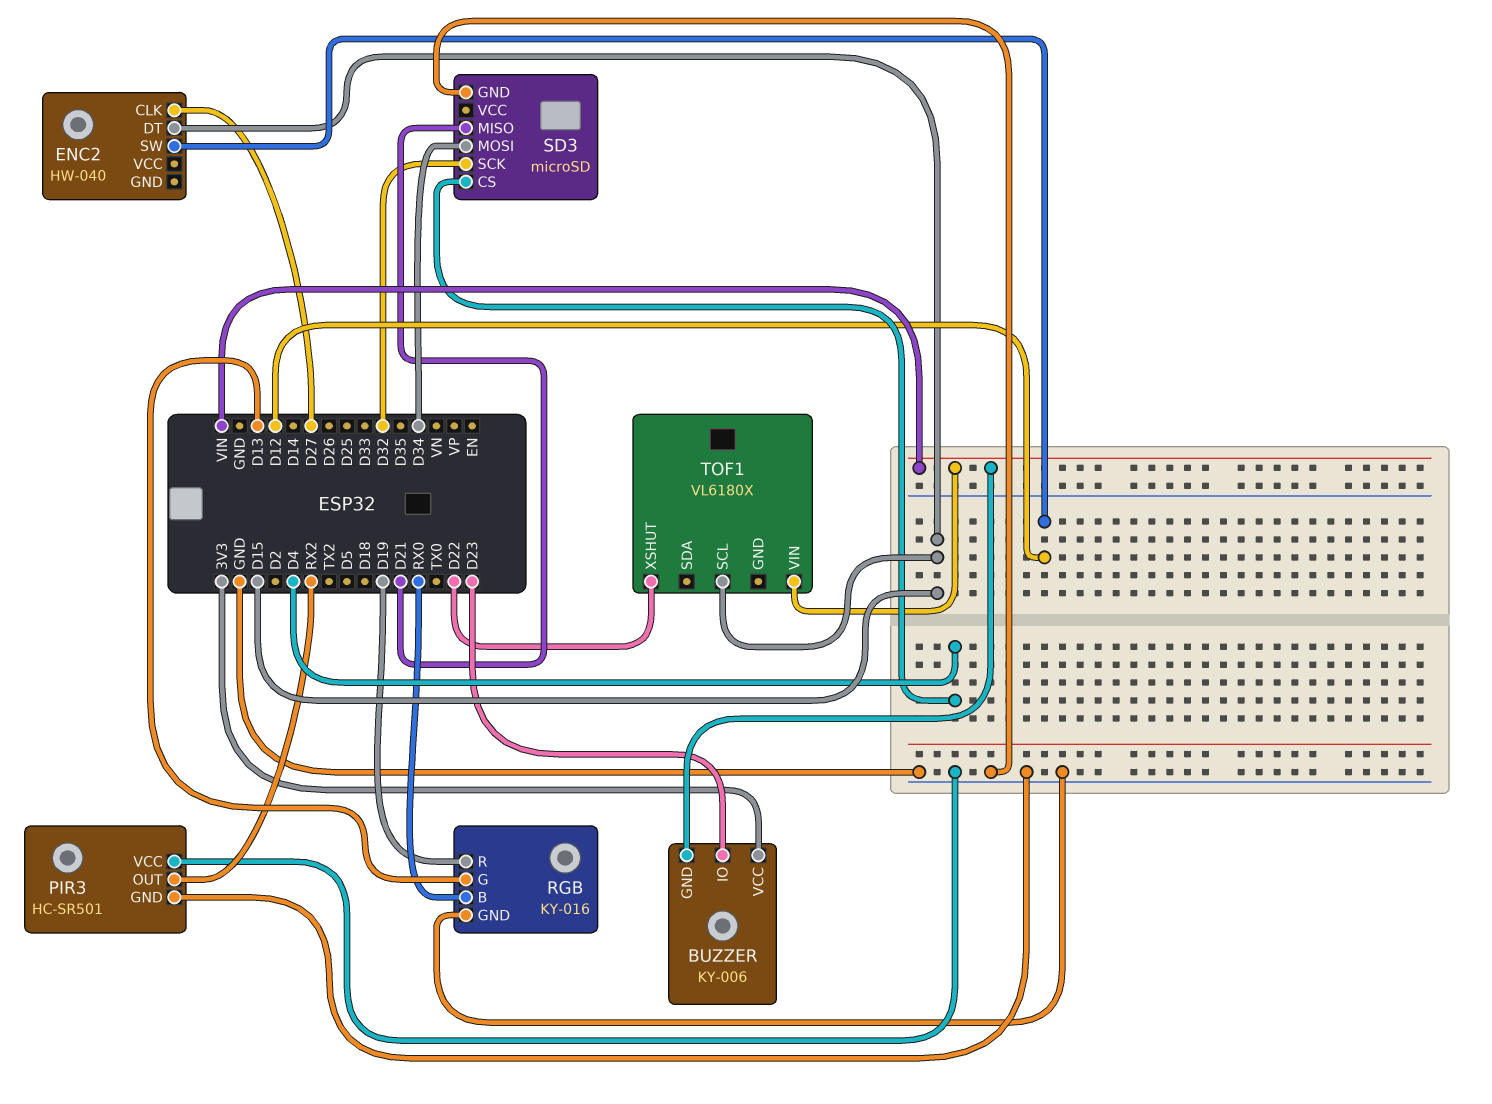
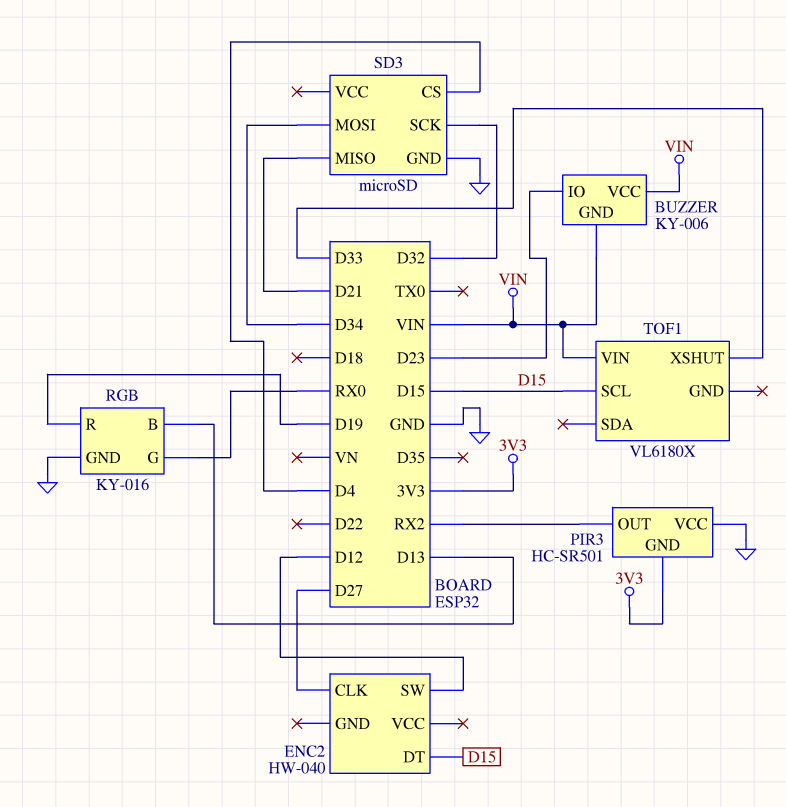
BUZZER pin VCC: 3V3 -> VIN
PIR3 pin GND: GND -> 3V3
RGB pin B: RX0 -> D13
RGB pin G: D13 -> RX0
TOF1 pin XSHUT: D22 -> D33

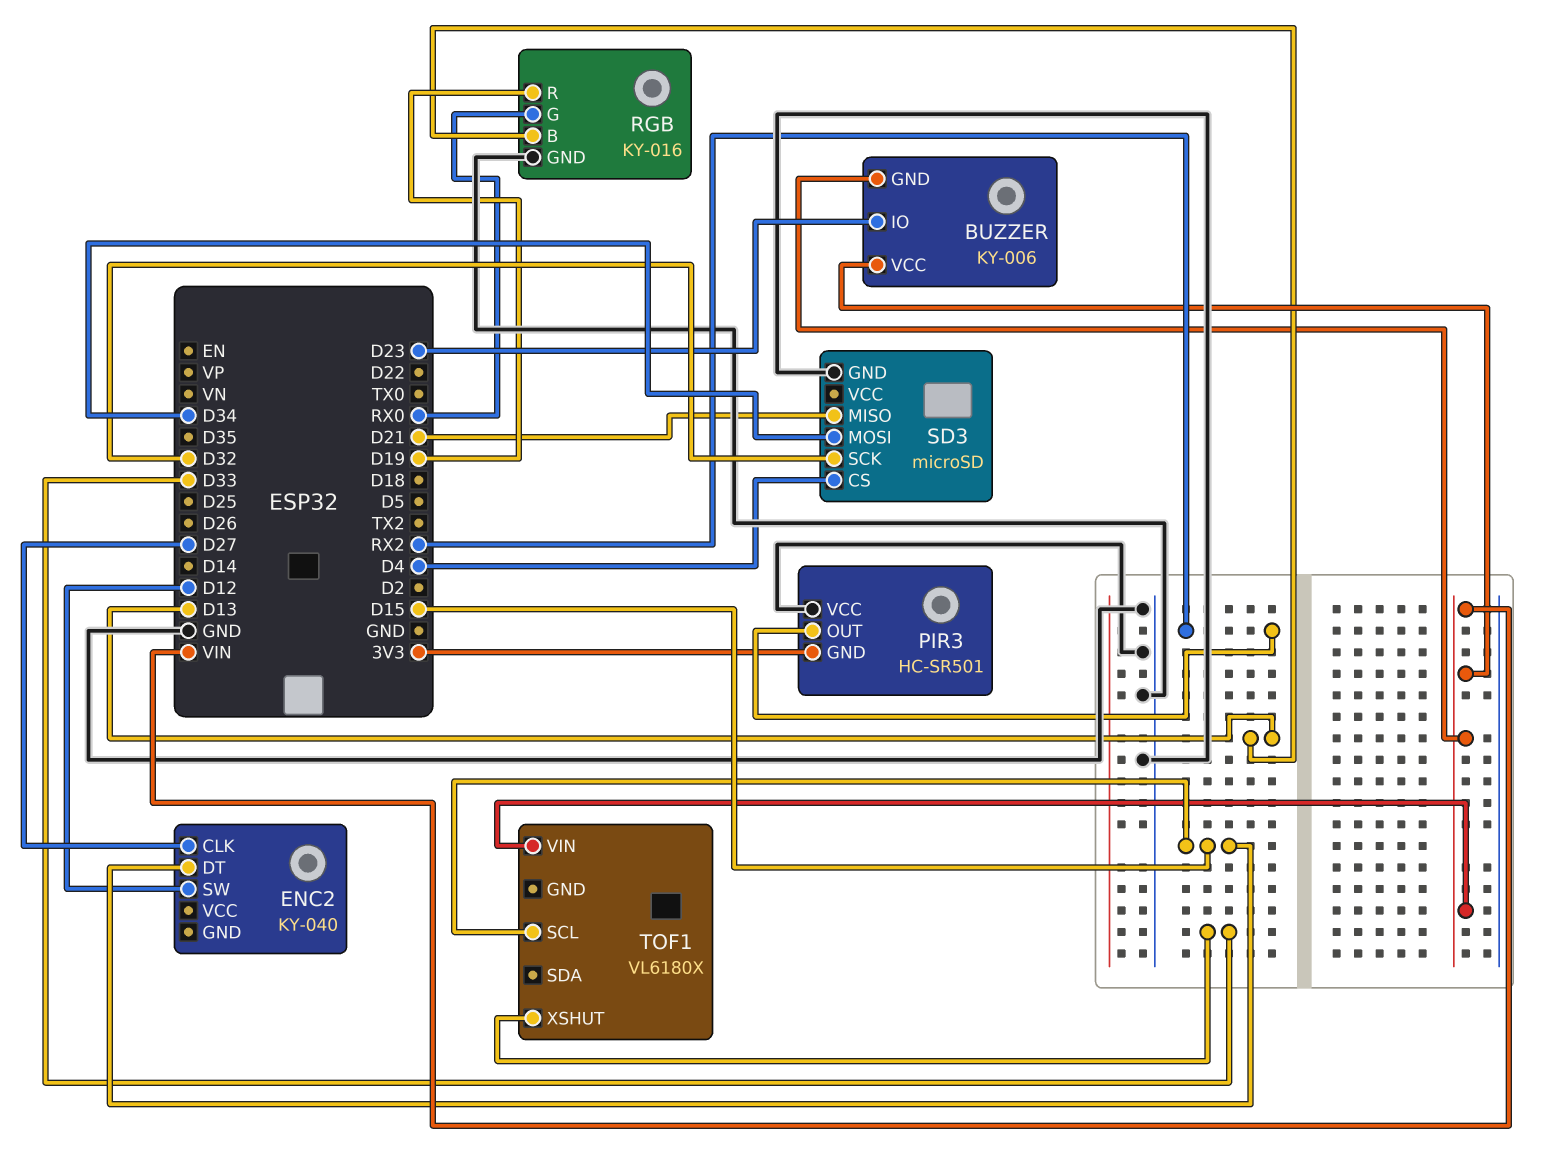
ENC2: HW-040 -> KY-040

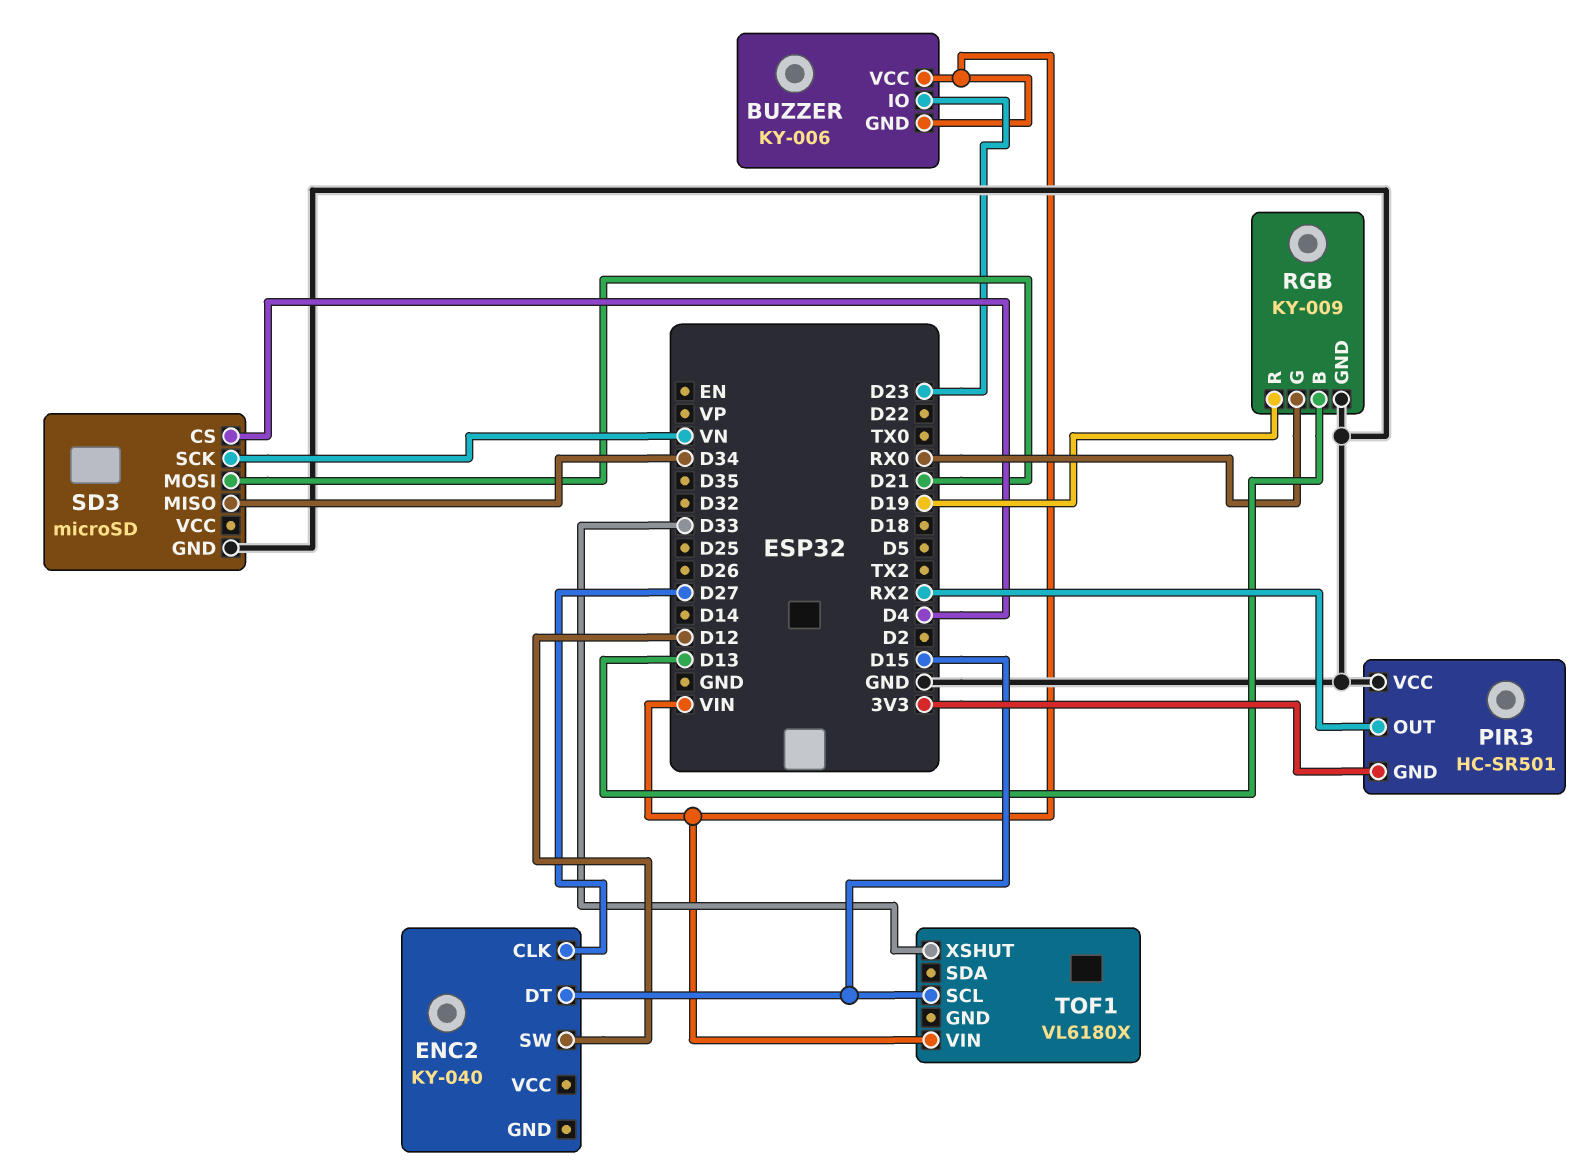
RGB: KY-016 -> KY-009
SD3 pin MISO: D21 -> D34
SD3 pin MOSI: D34 -> D21
SD3 pin SCK: D32 -> VN

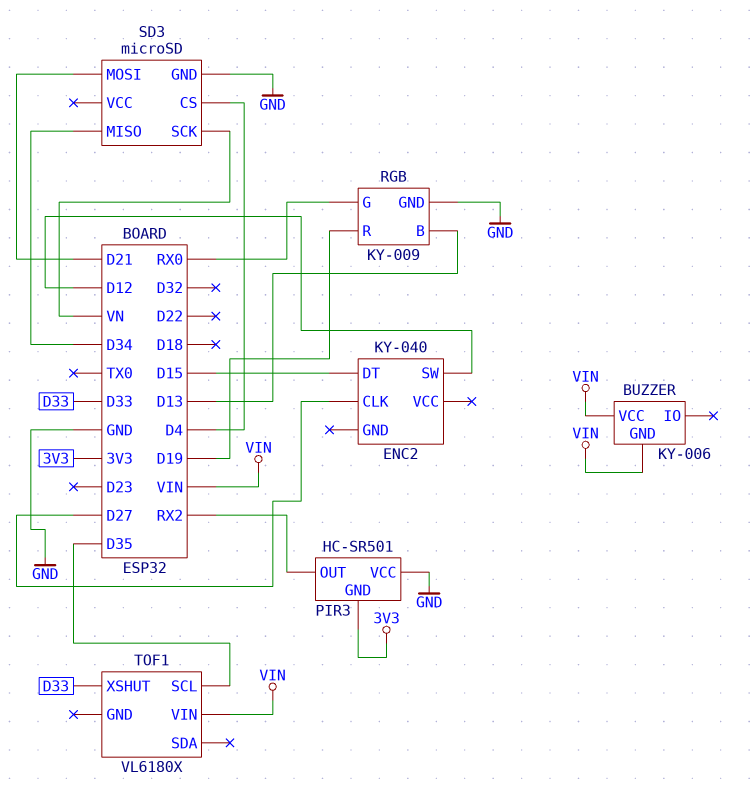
BUZZER pin IO: D23 -> none
TOF1 pin SCL: D15 -> D35

